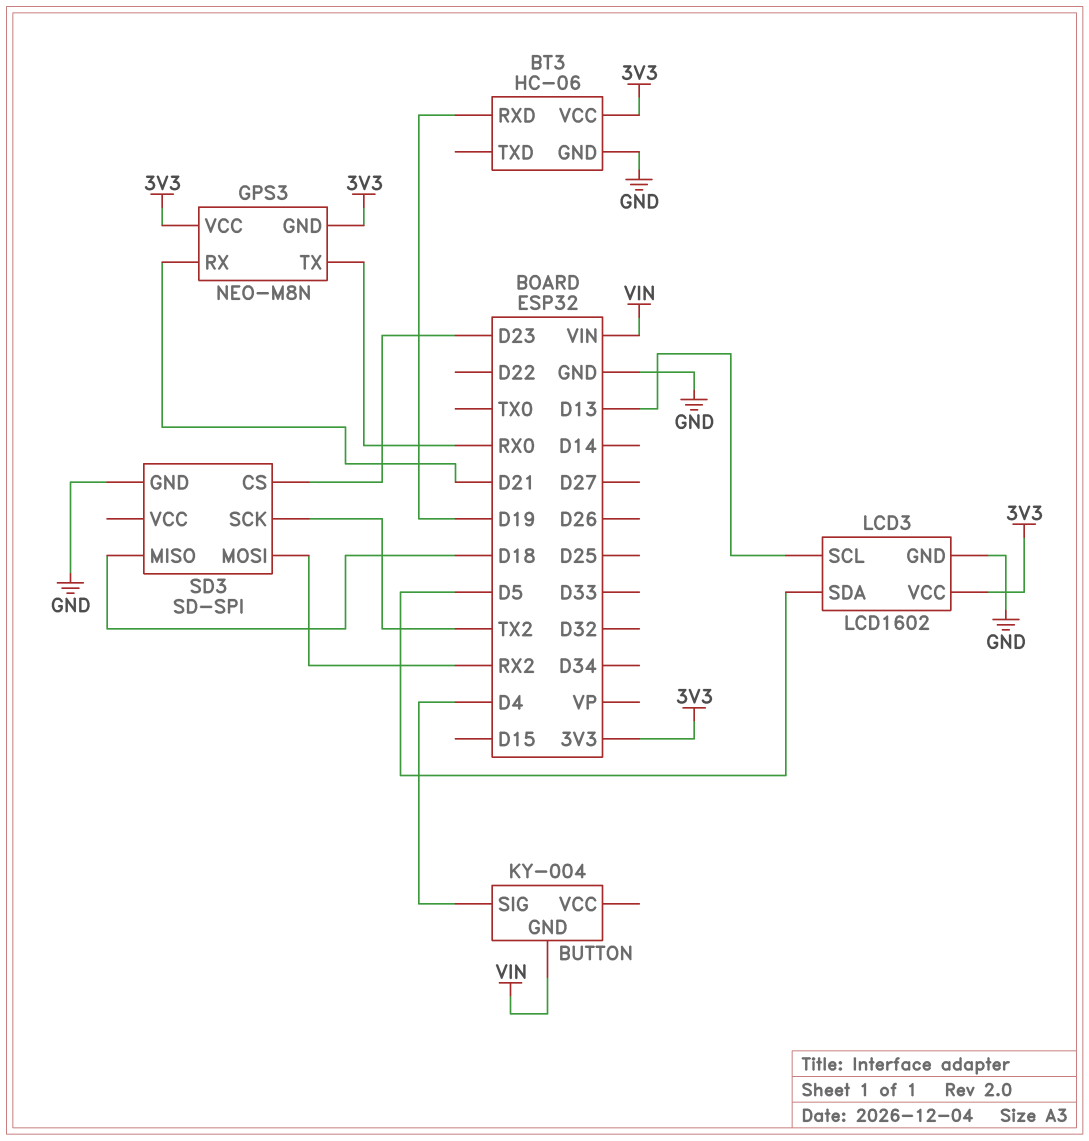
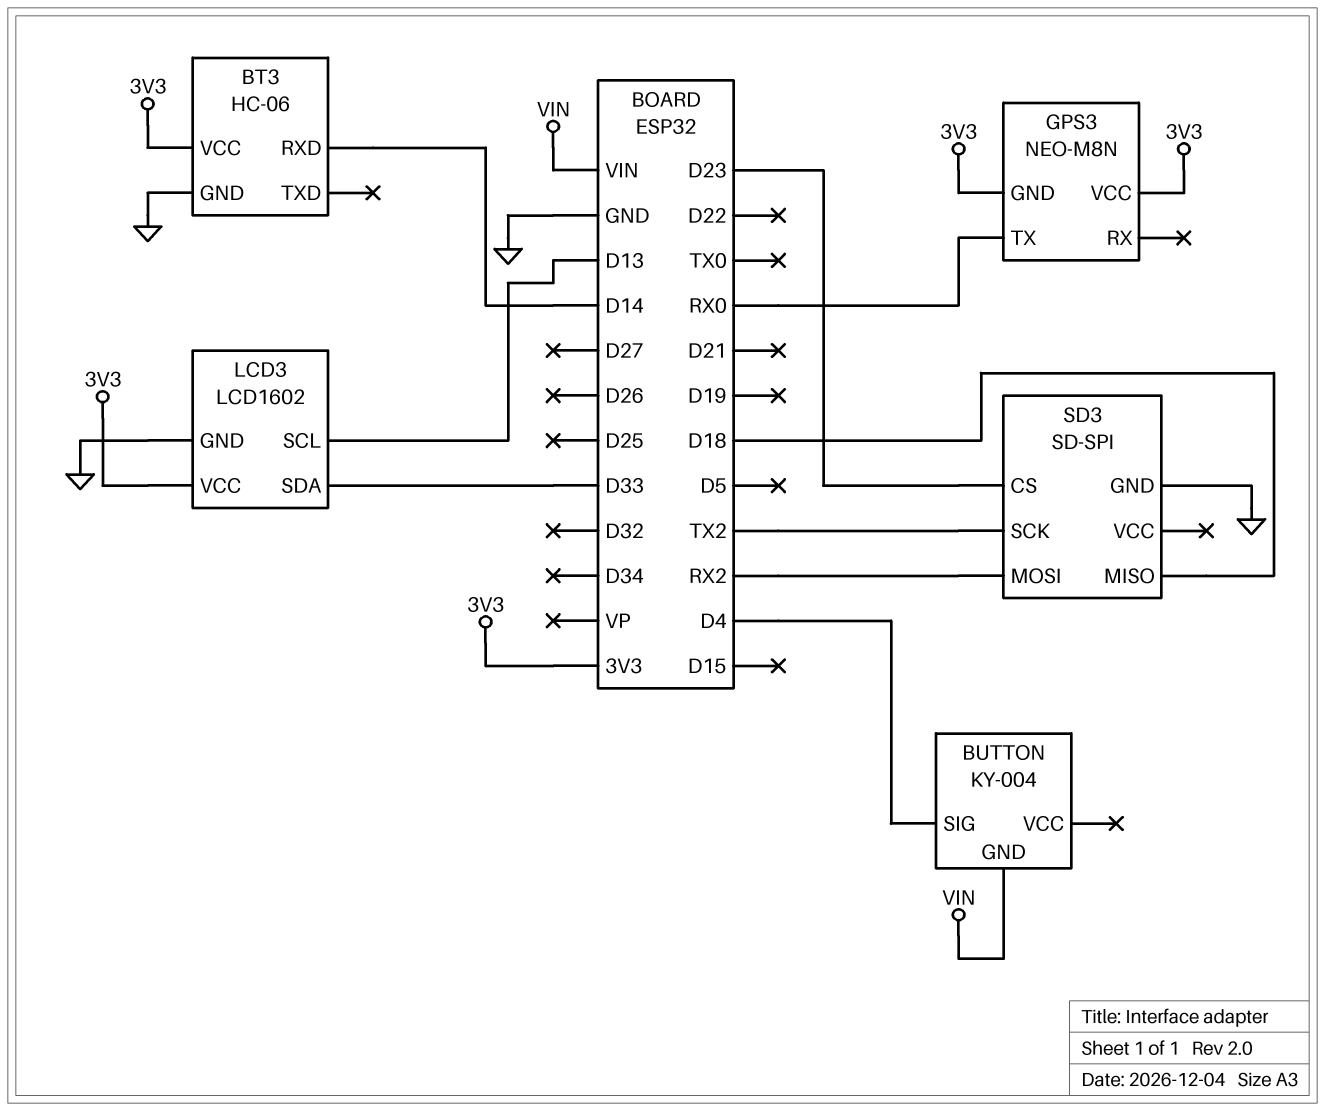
BT3 pin RXD: D19 -> D14
GPS3 pin RX: D21 -> none
LCD3 pin SDA: D5 -> D33

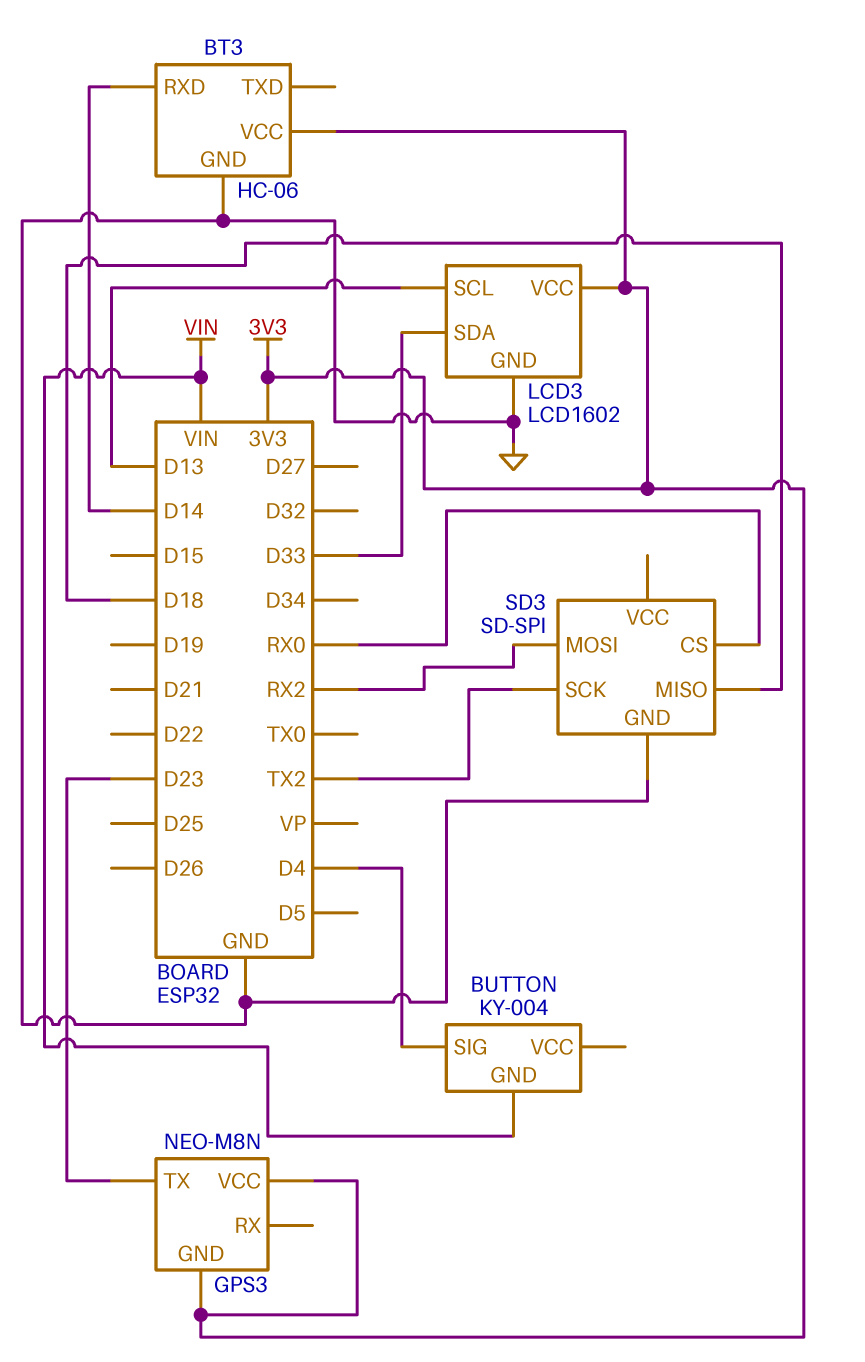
GPS3 pin TX: RX0 -> D23
SD3 pin CS: D23 -> RX0

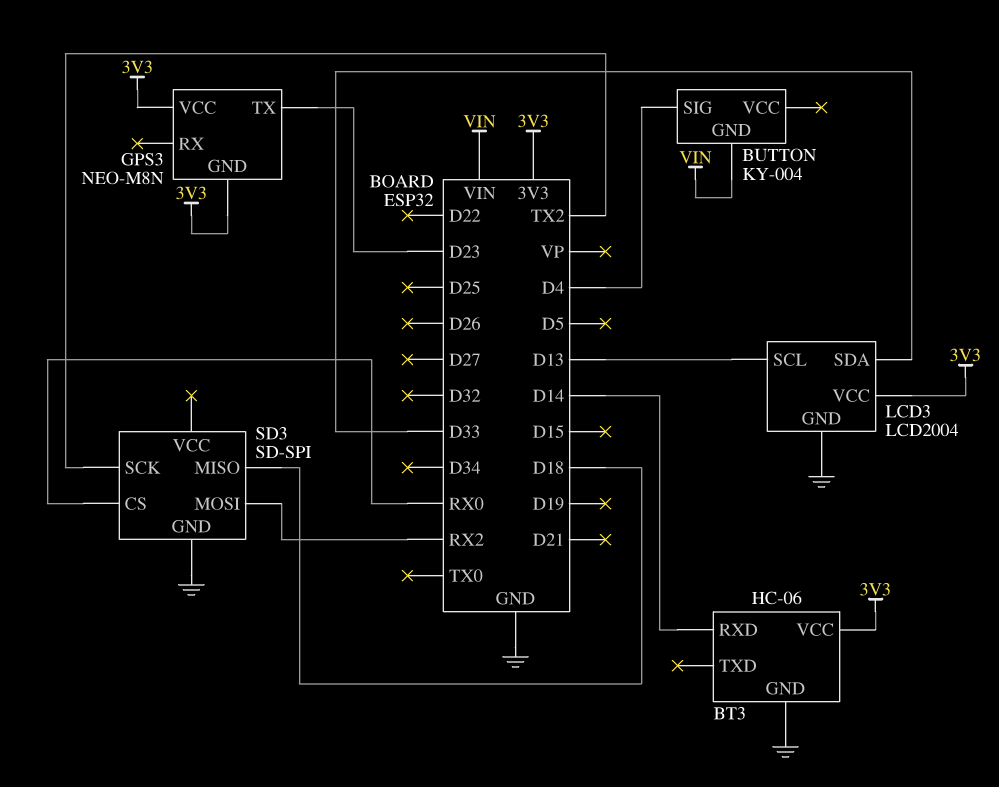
LCD3: LCD1602 -> LCD2004

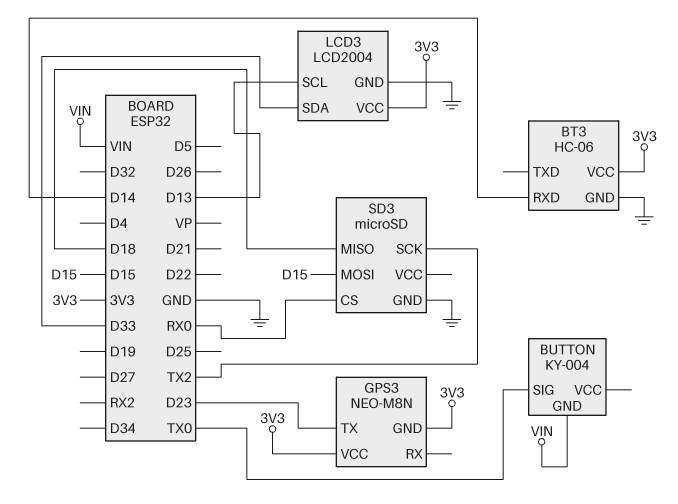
BUTTON pin SIG: D4 -> TX0
SD3: SD-SPI -> microSD
SD3 pin MOSI: RX2 -> D15

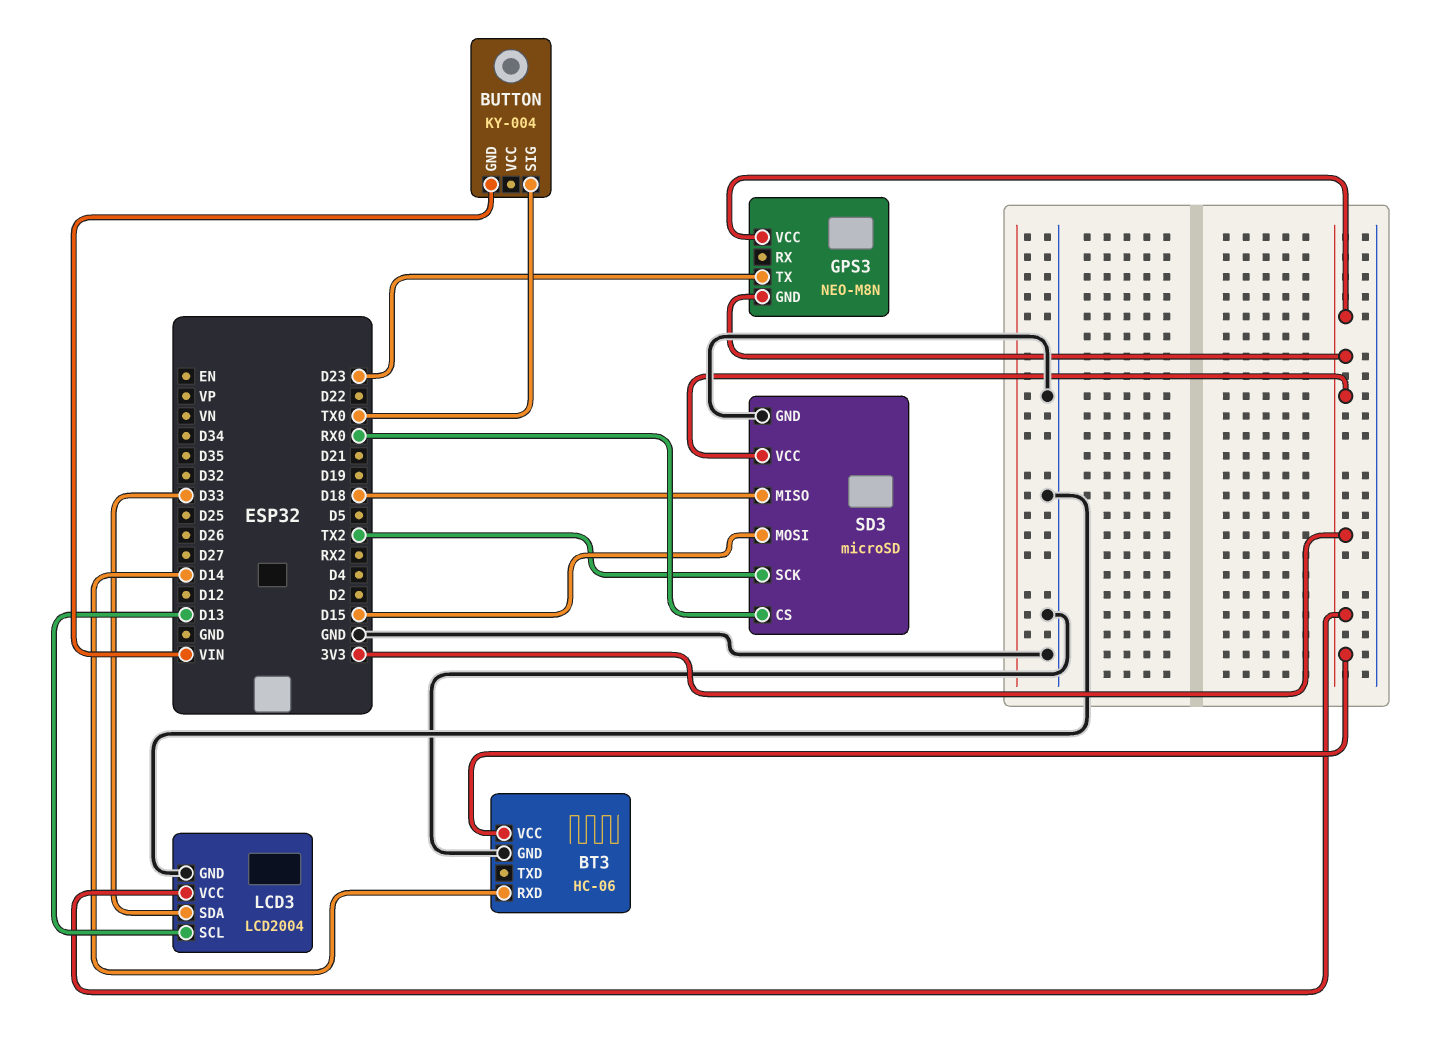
SD3 pin VCC: none -> 3V3

